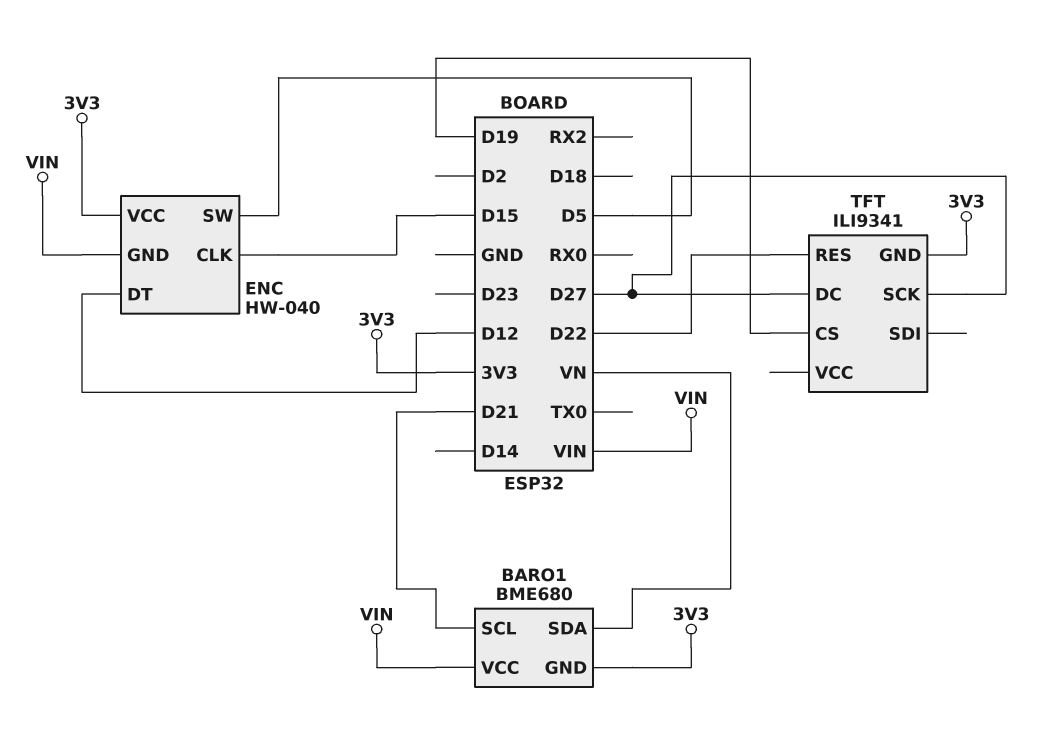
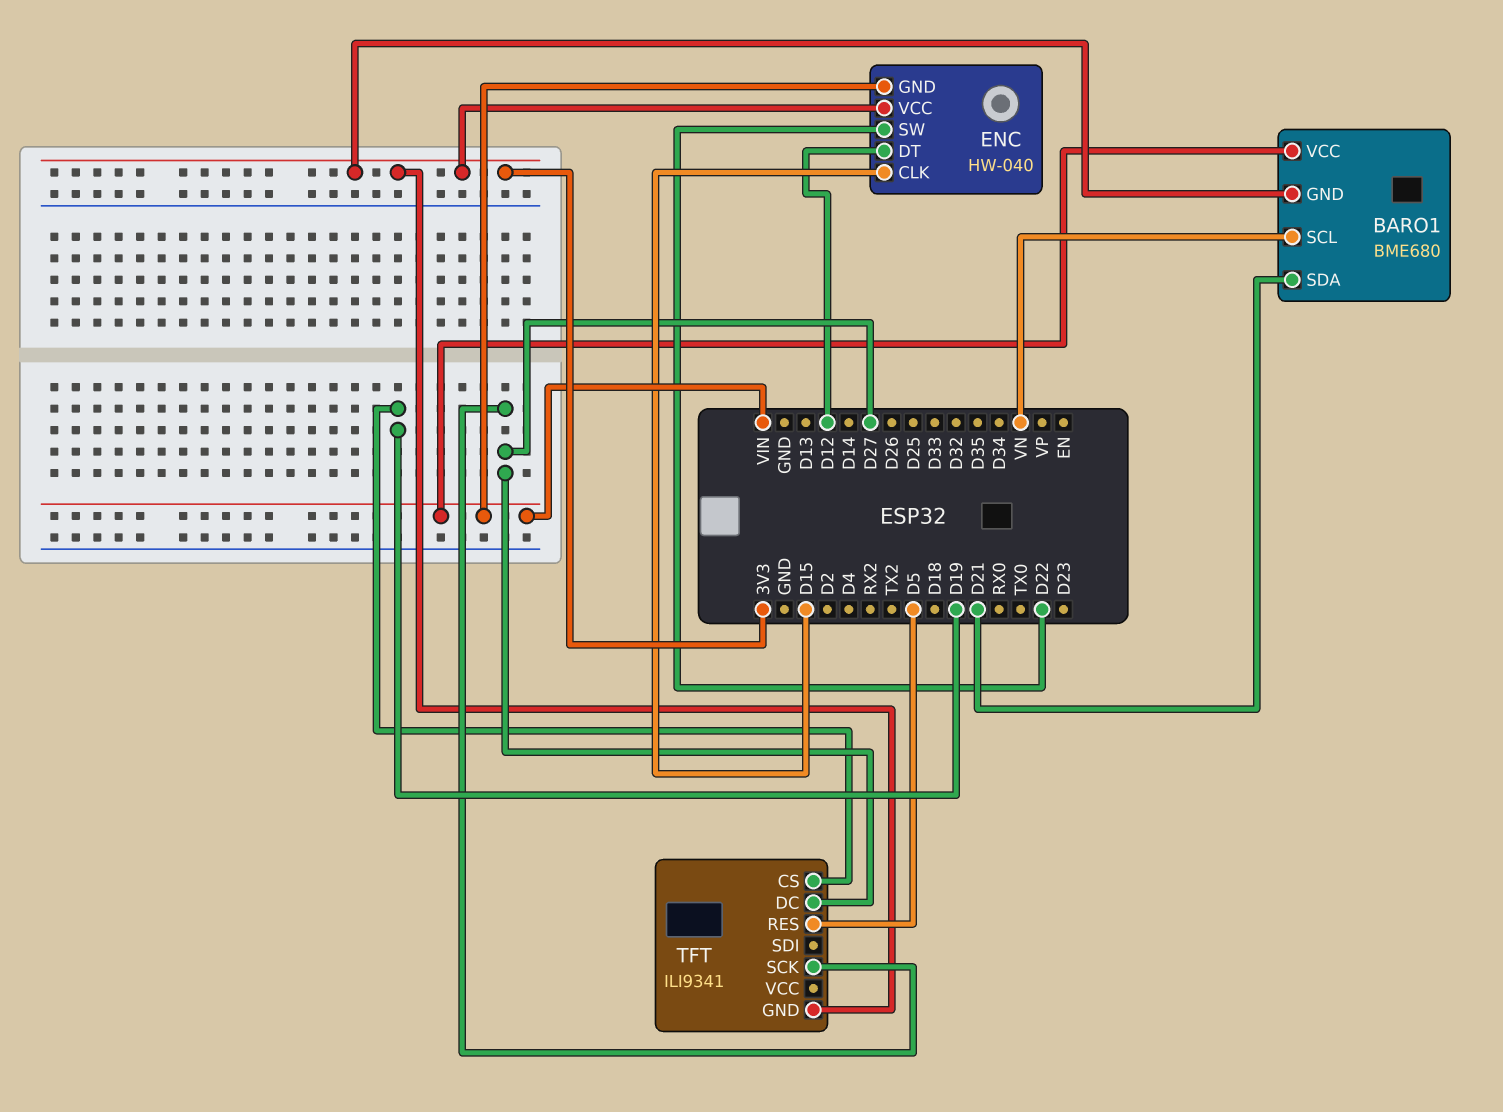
BARO1 pin SCL: D21 -> VN
BARO1 pin SDA: VN -> D21
ENC pin SW: D5 -> D22
TFT pin RES: D22 -> D5

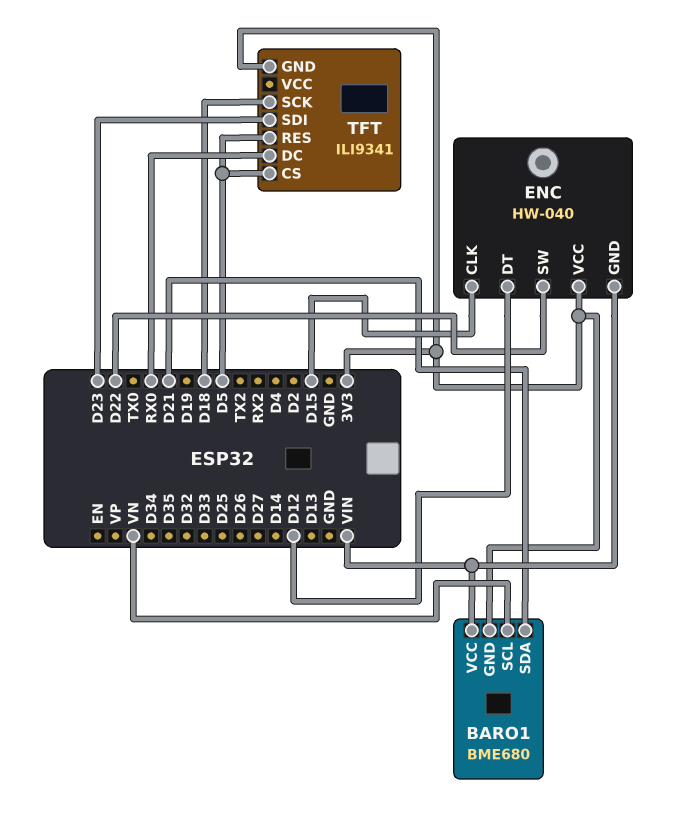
TFT pin CS: D19 -> D5
TFT pin DC: D27 -> RX0
TFT pin SCK: D27 -> D18
TFT pin SDI: none -> D23

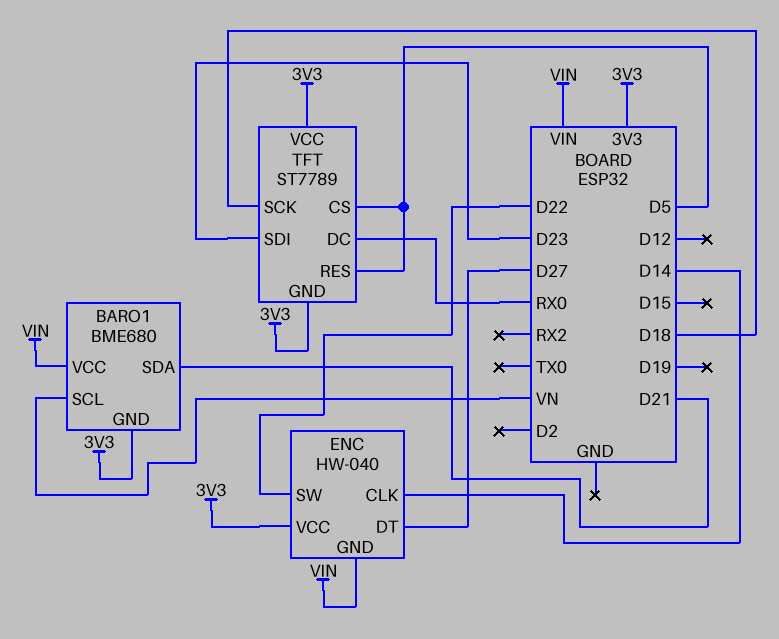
ENC pin CLK: D15 -> D14
ENC pin DT: D12 -> D27
TFT: ILI9341 -> ST7789
TFT pin VCC: none -> 3V3

